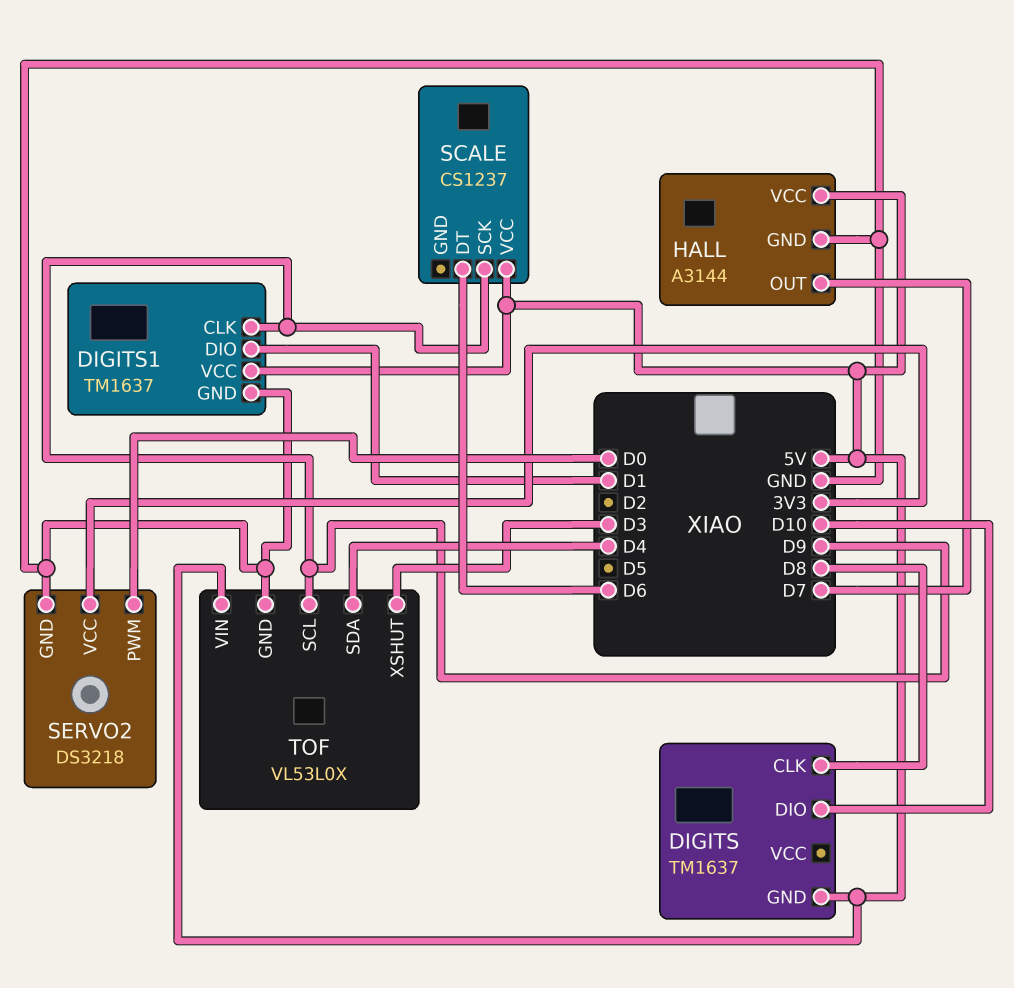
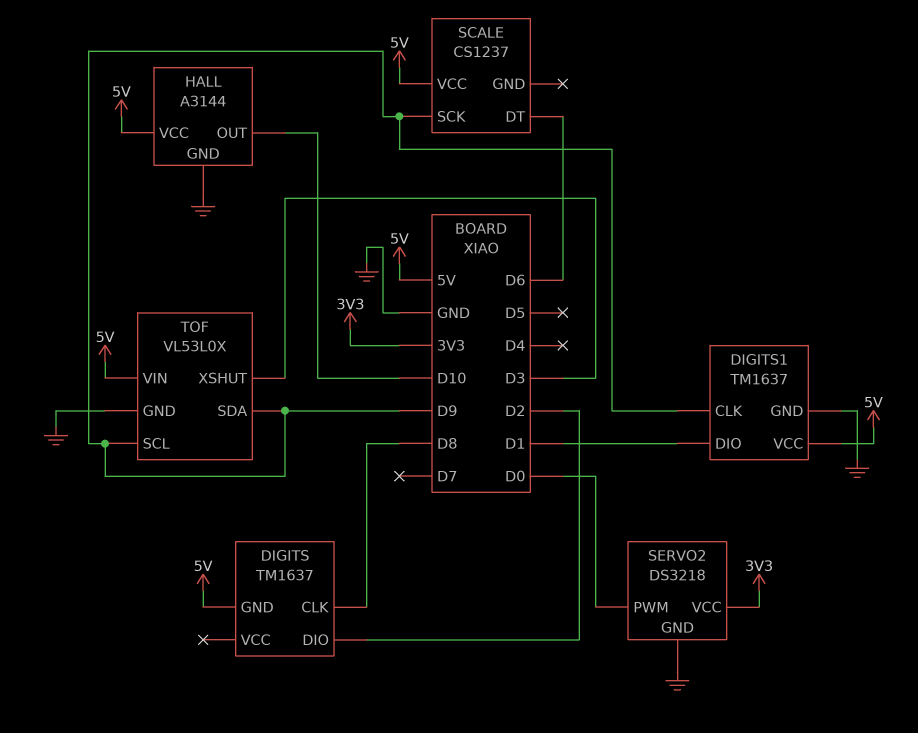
DIGITS pin DIO: D10 -> D2
HALL pin OUT: D7 -> D10
TOF pin SDA: D4 -> D9

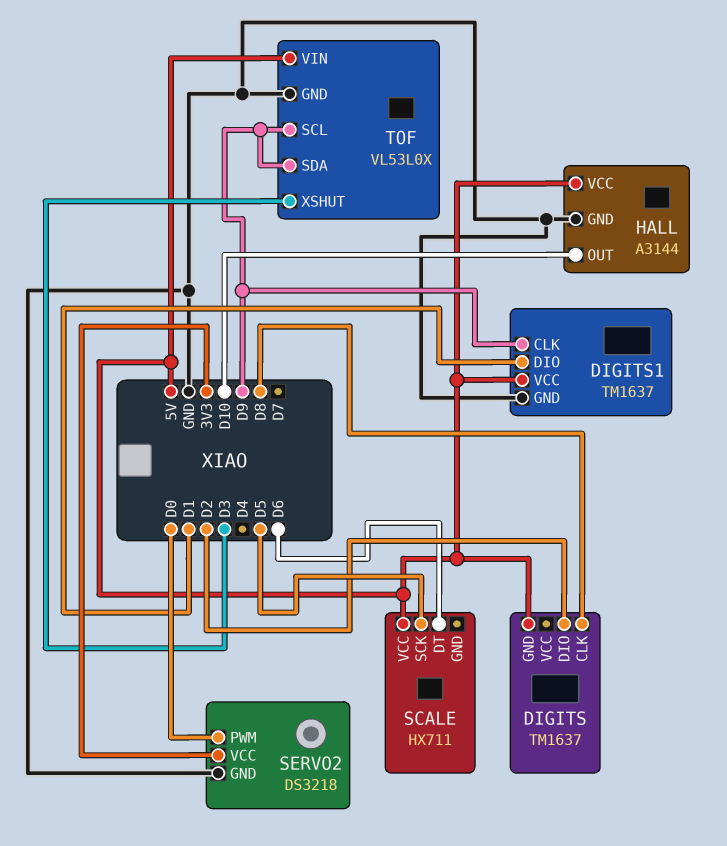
SCALE: CS1237 -> HX711
SCALE pin SCK: D9 -> D5

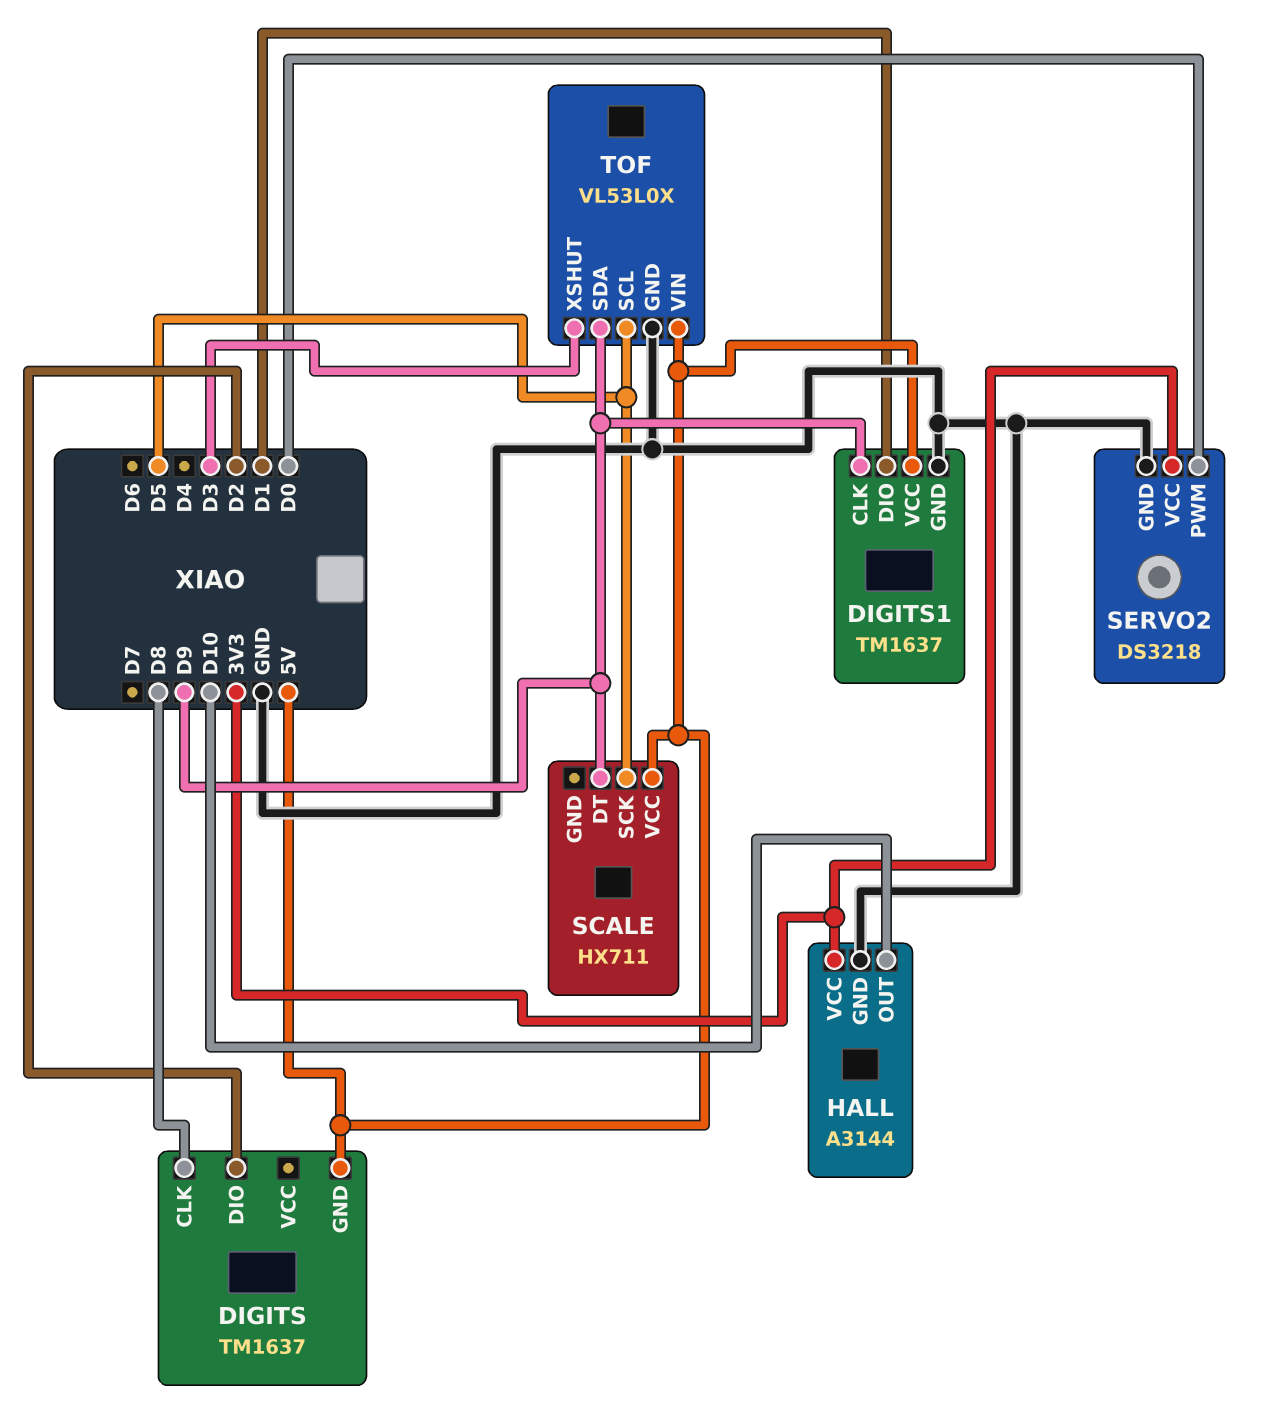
HALL pin VCC: 5V -> 3V3
SCALE pin DT: D6 -> D9
TOF pin SCL: D9 -> D5

